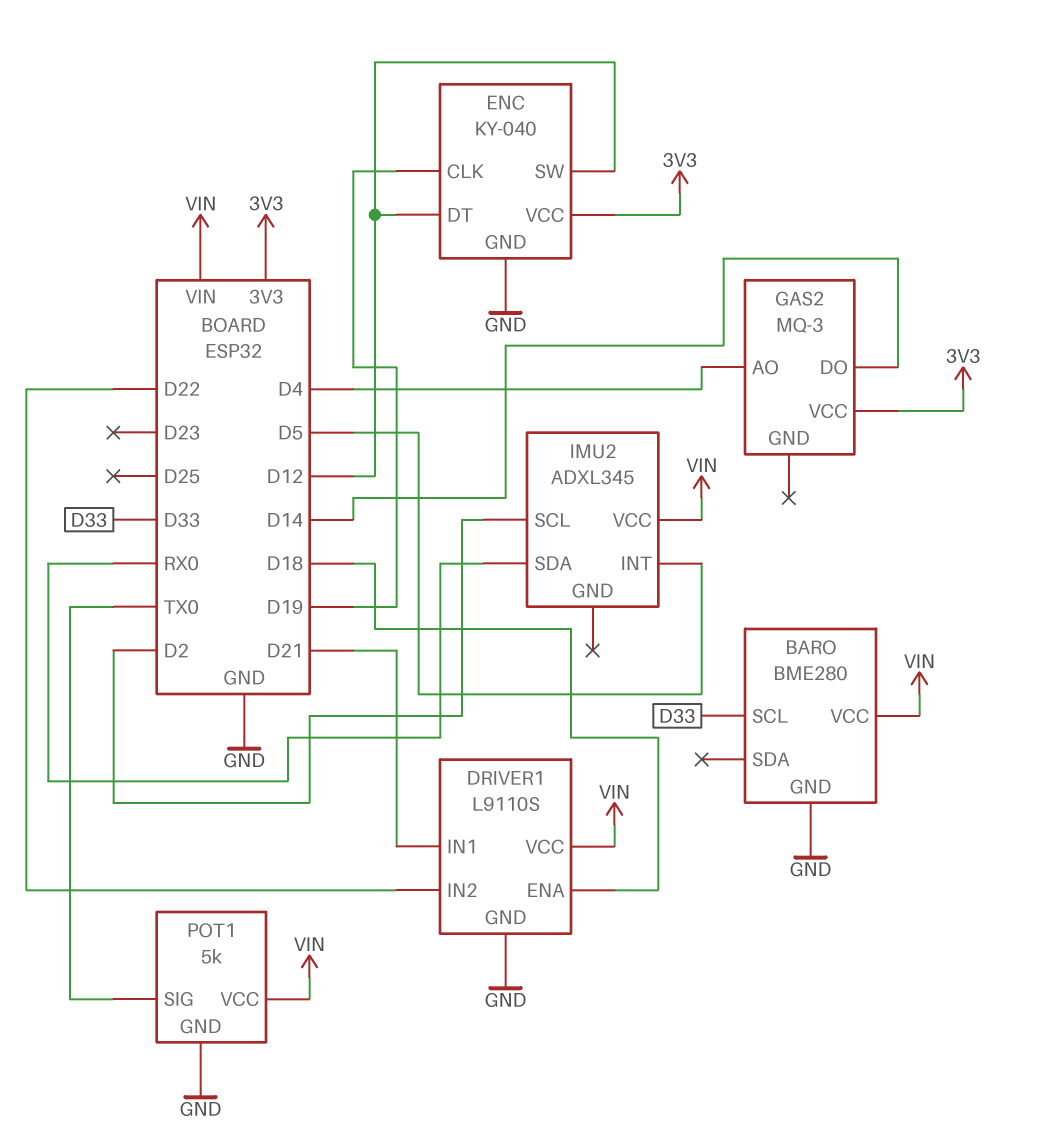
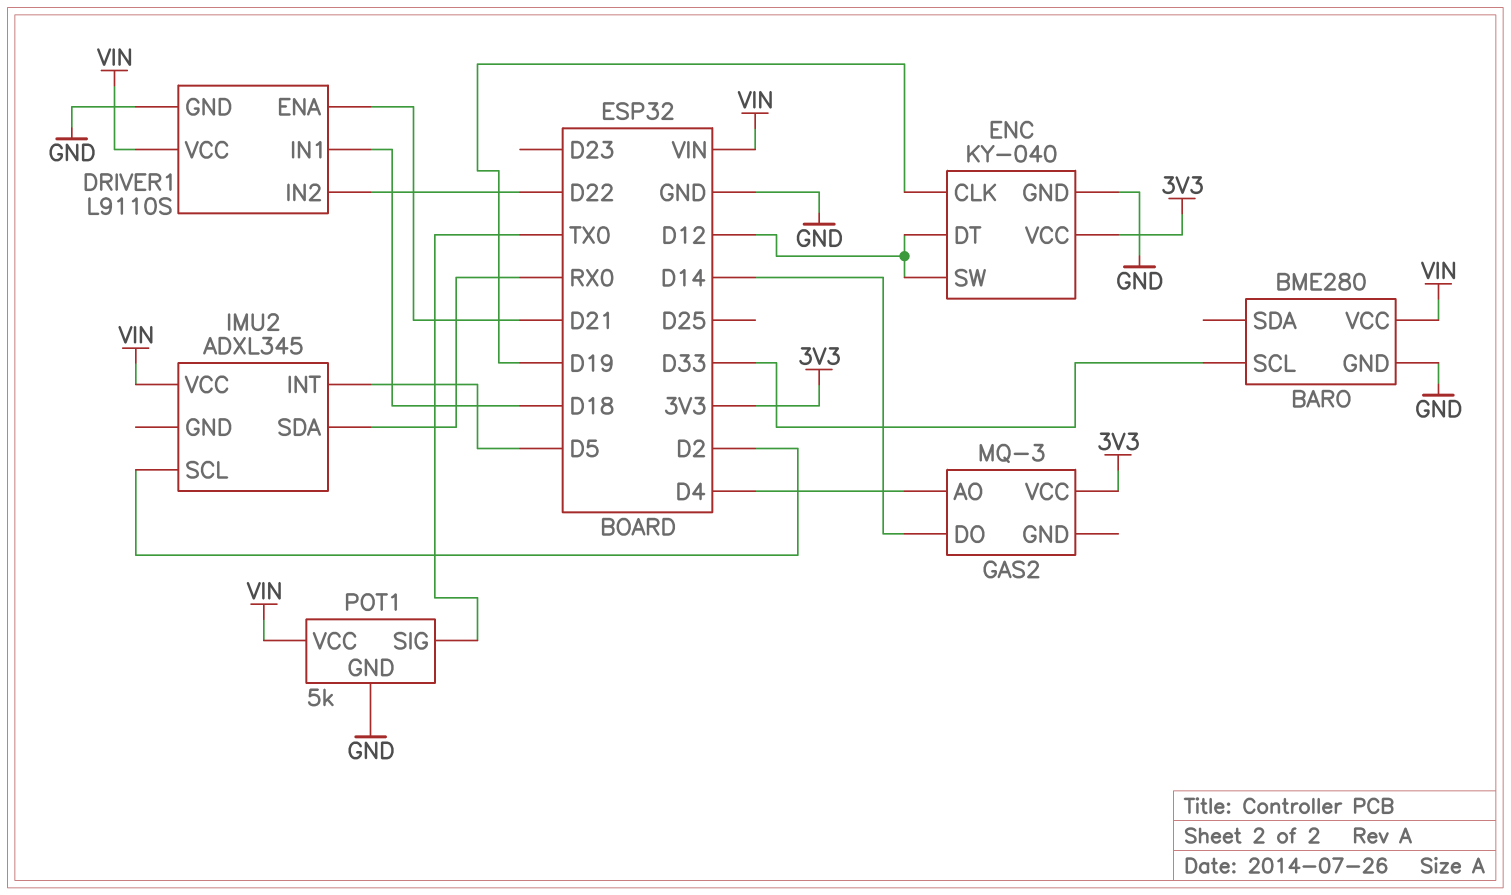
DRIVER1 pin ENA: D18 -> D21
DRIVER1 pin IN1: D21 -> D18

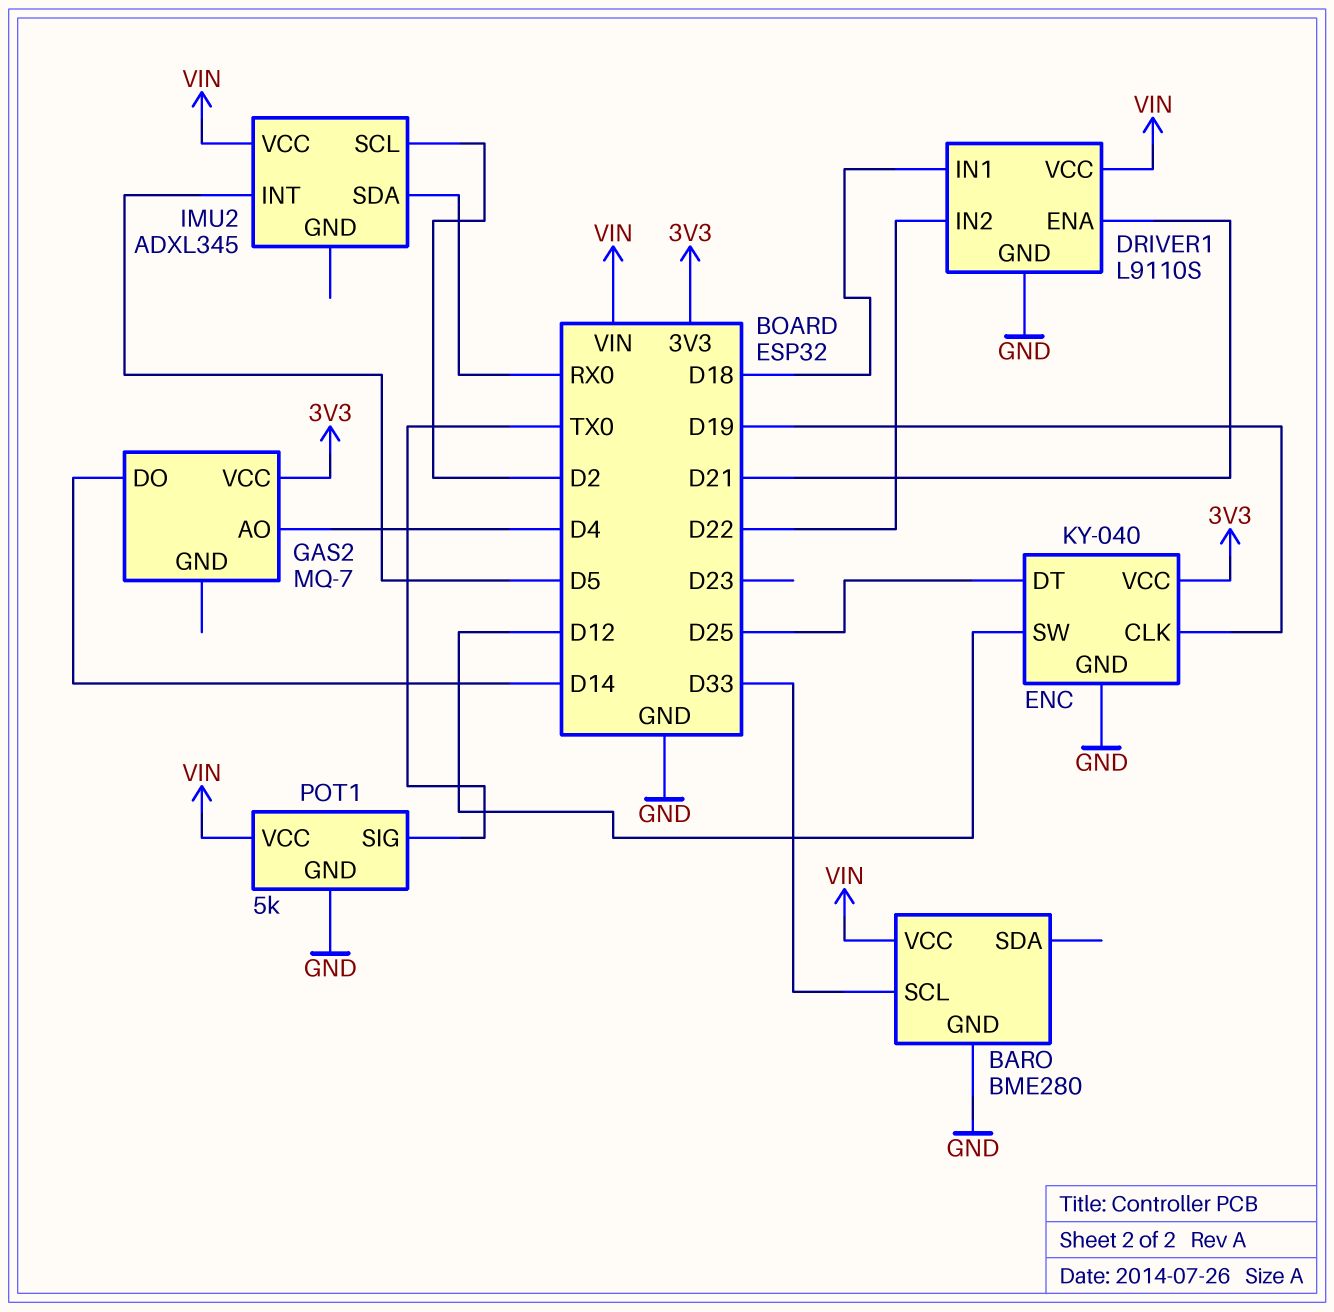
ENC pin DT: D12 -> D25
GAS2: MQ-3 -> MQ-7

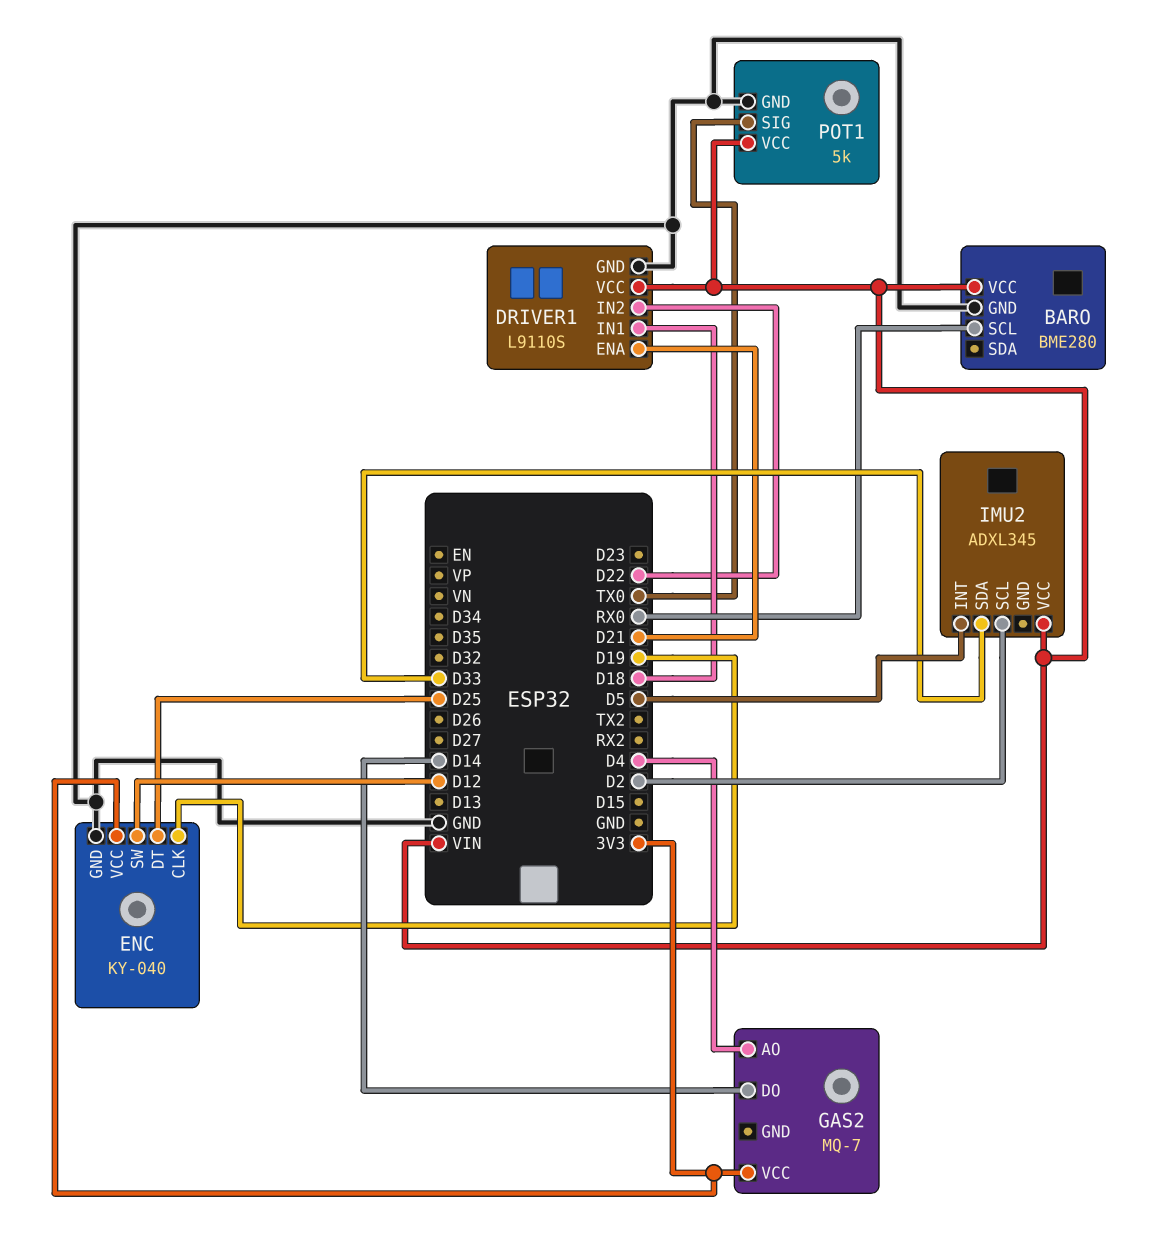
BARO pin SCL: D33 -> RX0
IMU2 pin SDA: RX0 -> D33

